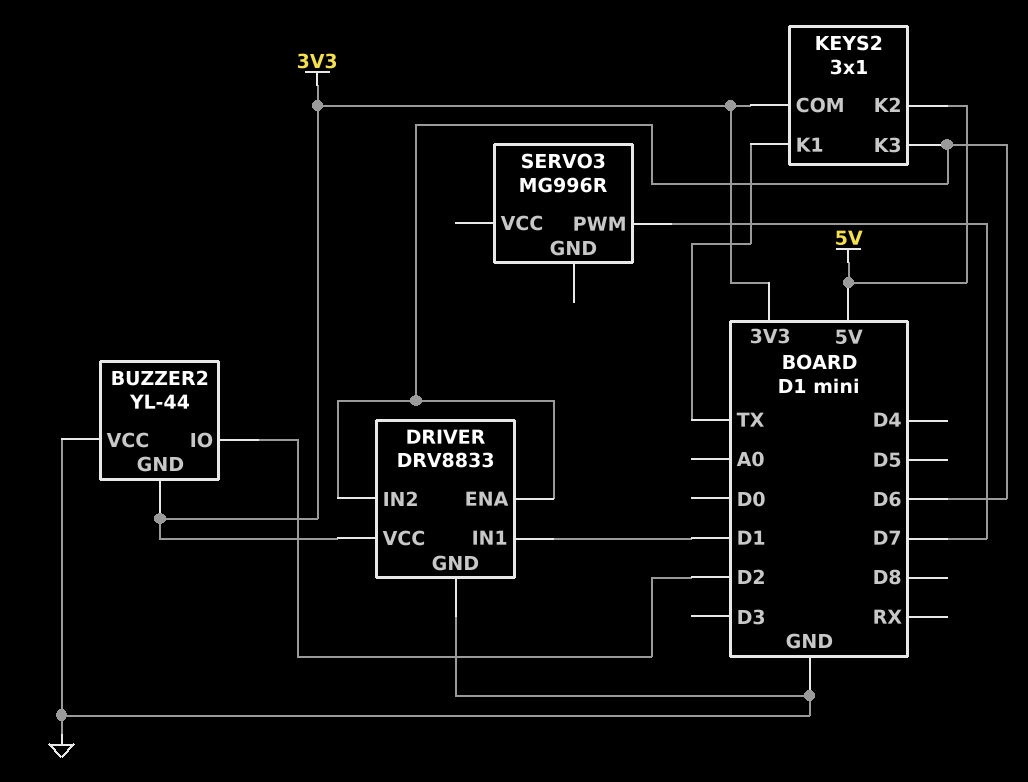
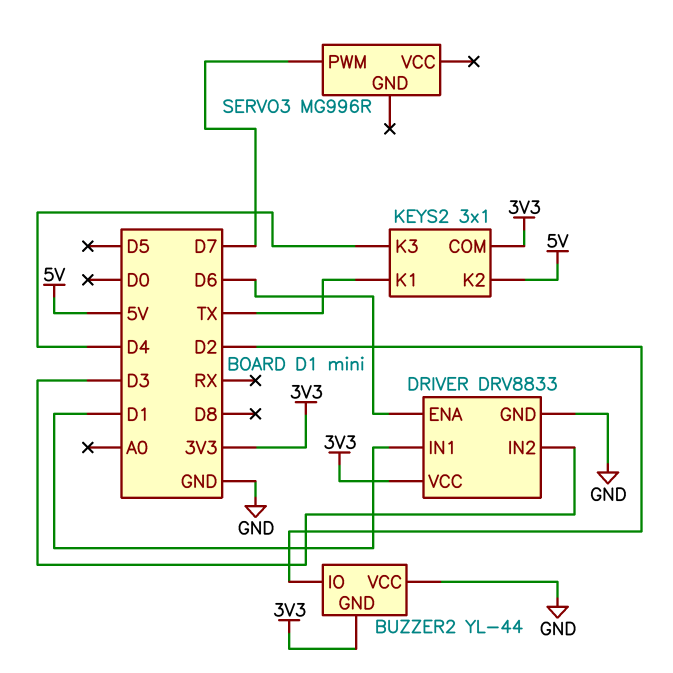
DRIVER pin IN2: D6 -> D3
KEYS2 pin K3: D6 -> D4

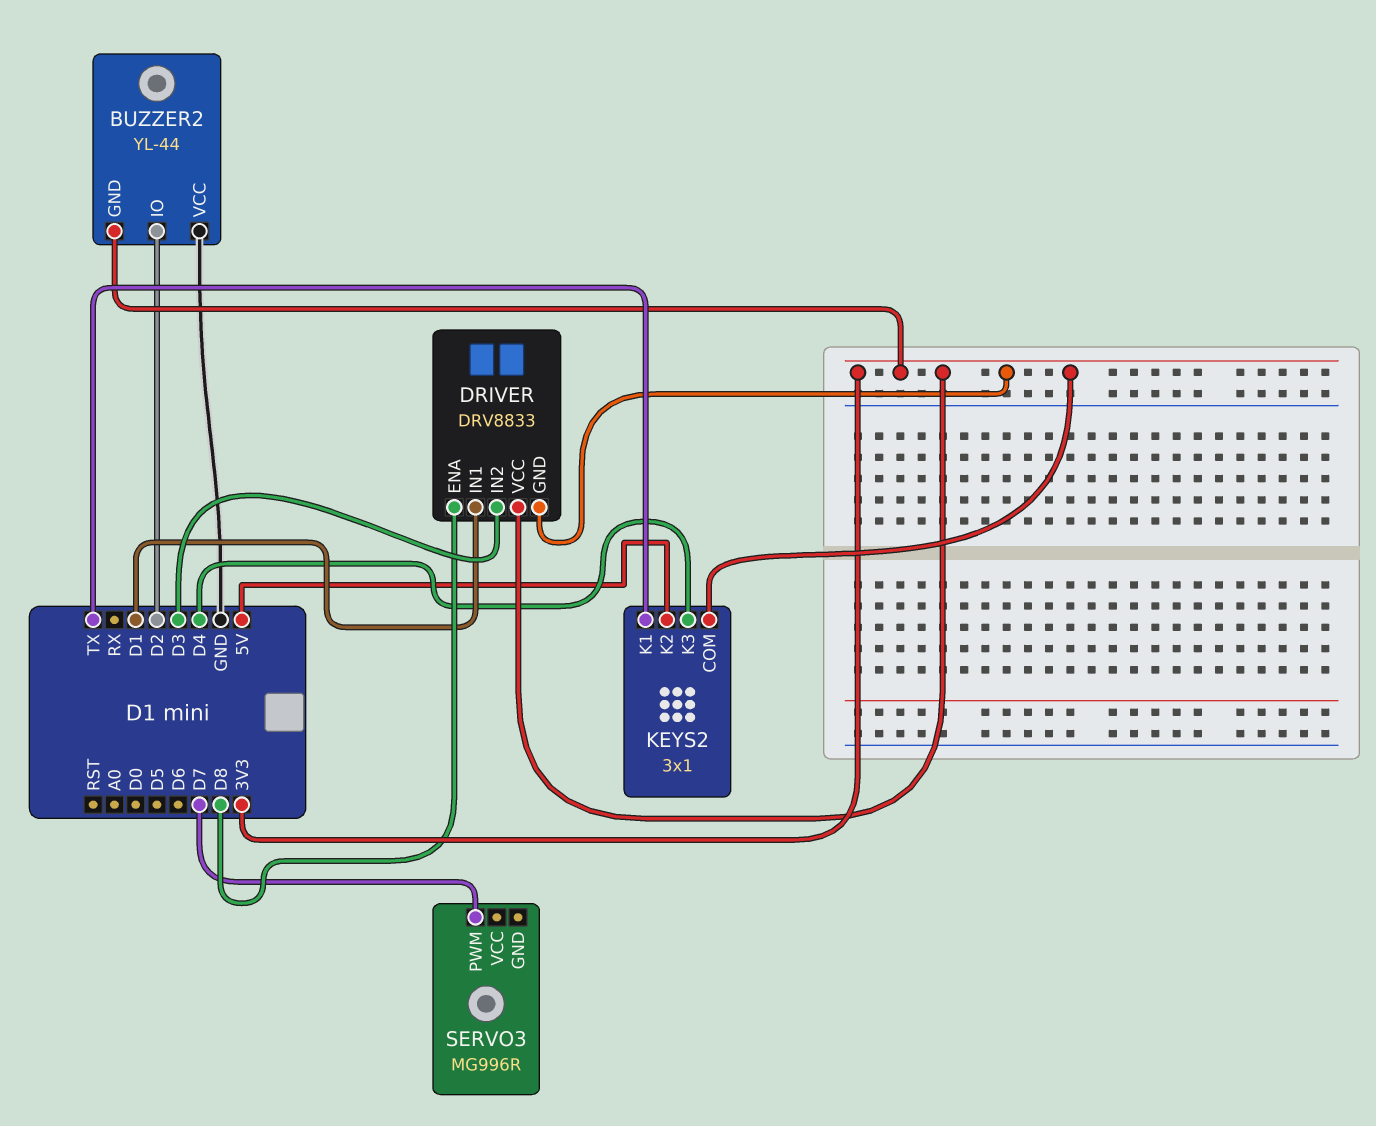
DRIVER pin ENA: D6 -> D8
DRIVER pin GND: GND -> 3V3

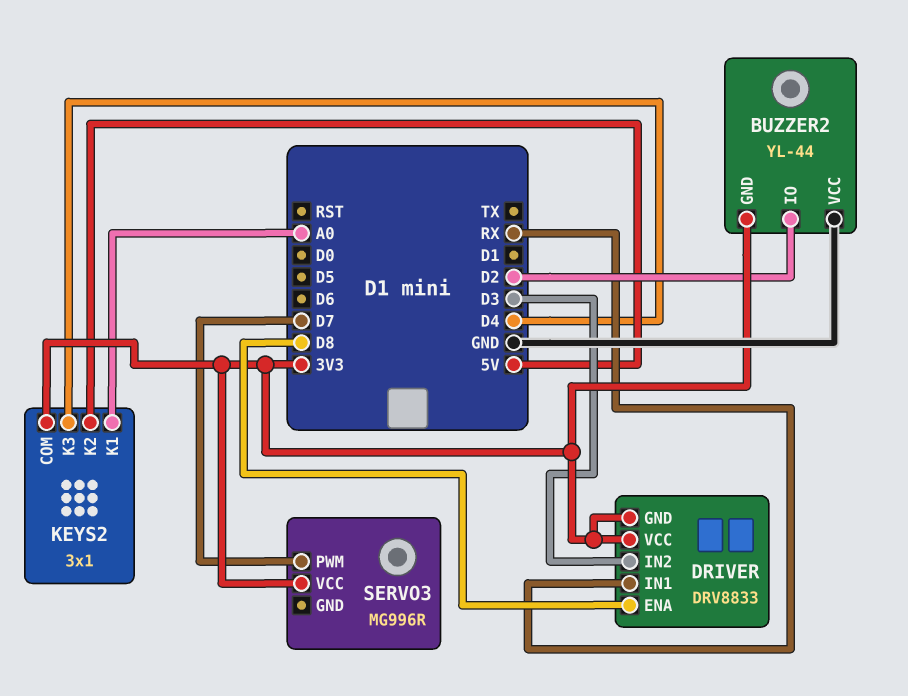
DRIVER pin IN1: D1 -> RX
KEYS2 pin K1: TX -> A0
SERVO3 pin VCC: none -> 3V3

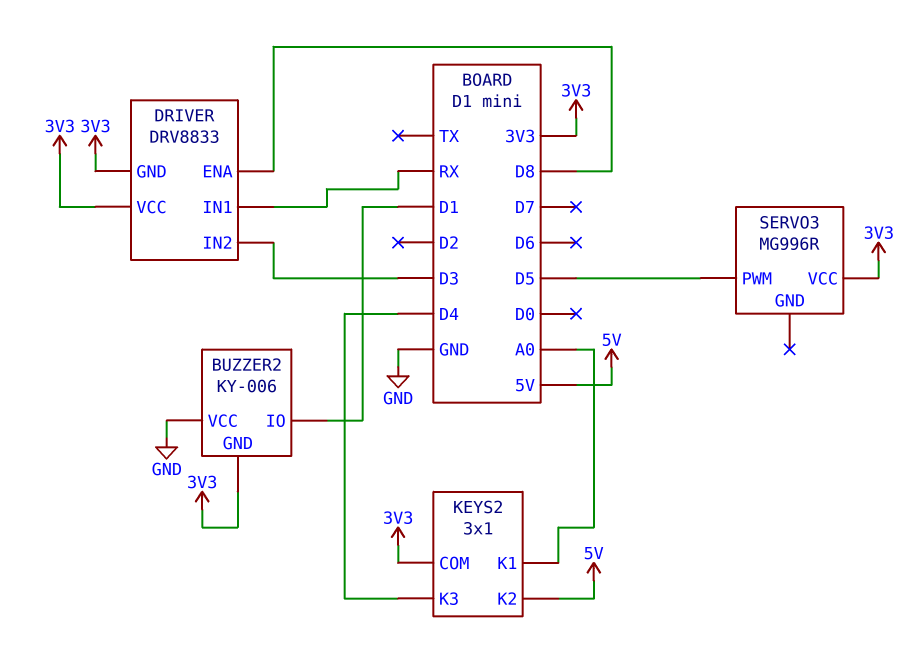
BUZZER2: YL-44 -> KY-006
BUZZER2 pin IO: D2 -> D1
SERVO3 pin PWM: D7 -> D5

